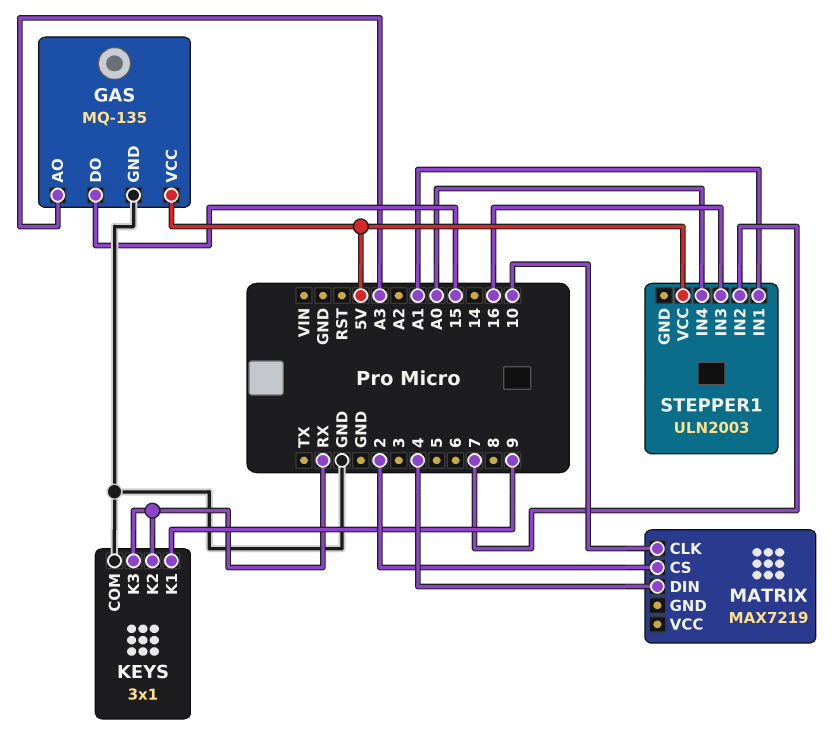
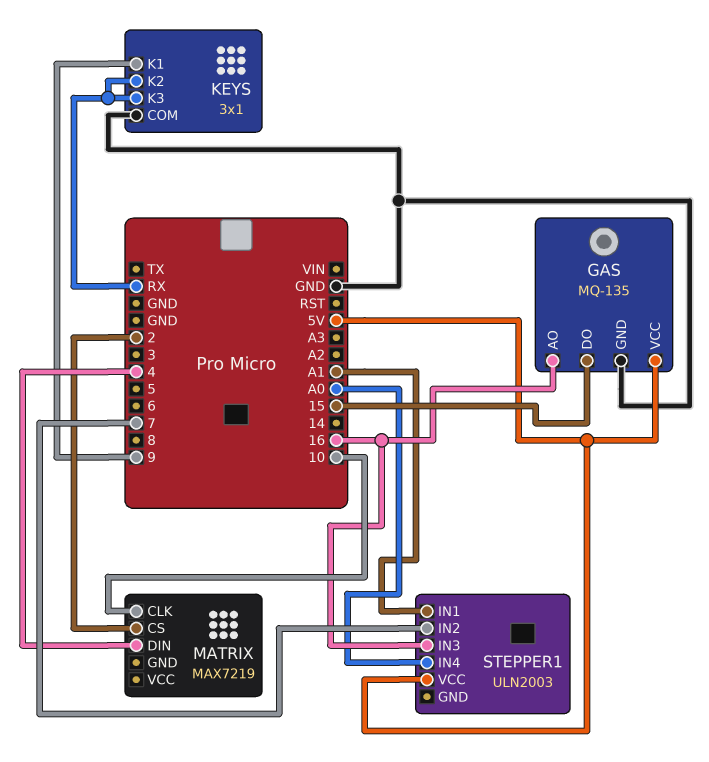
GAS pin AO: A3 -> 16

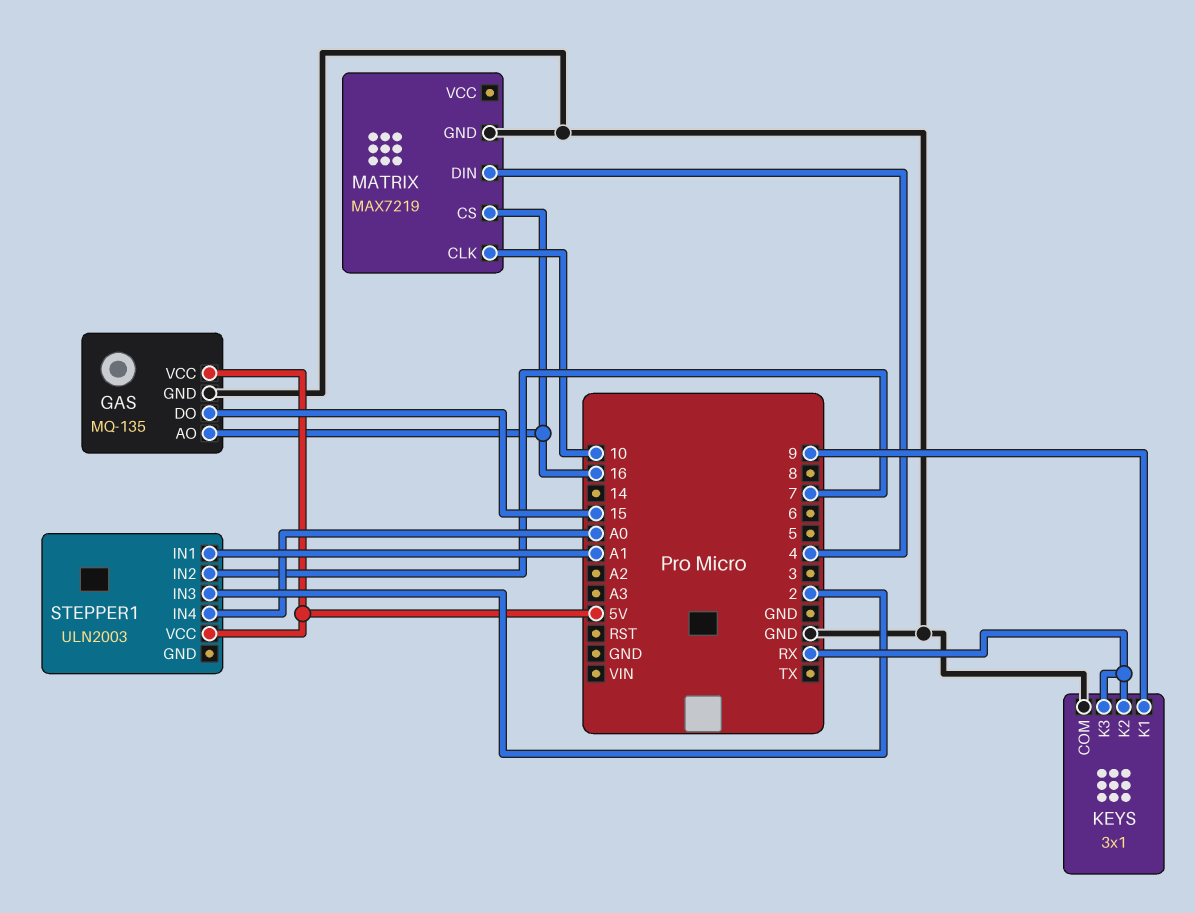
MATRIX pin CS: 2 -> 16
MATRIX pin GND: none -> GND
STEPPER1 pin IN3: 16 -> 2

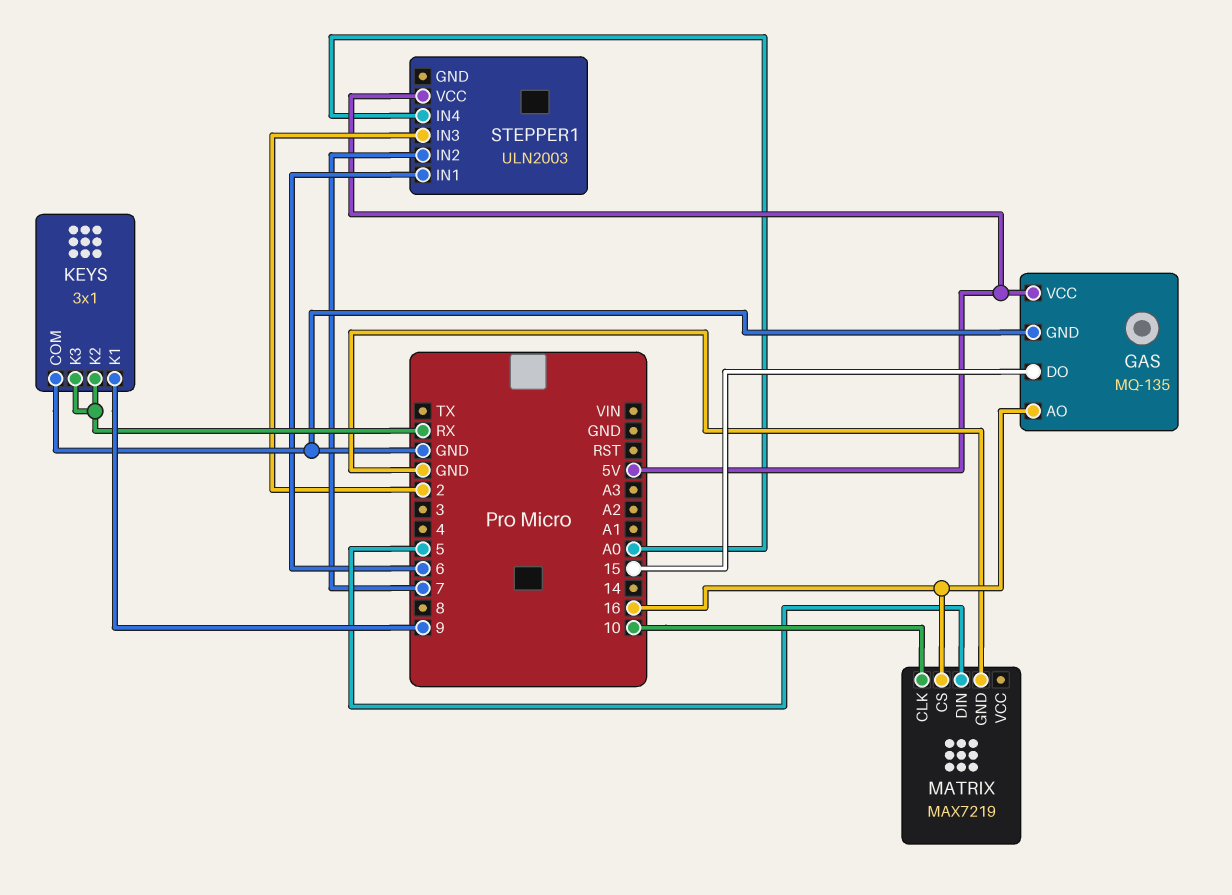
MATRIX pin DIN: 4 -> 5
STEPPER1 pin IN1: A1 -> 6

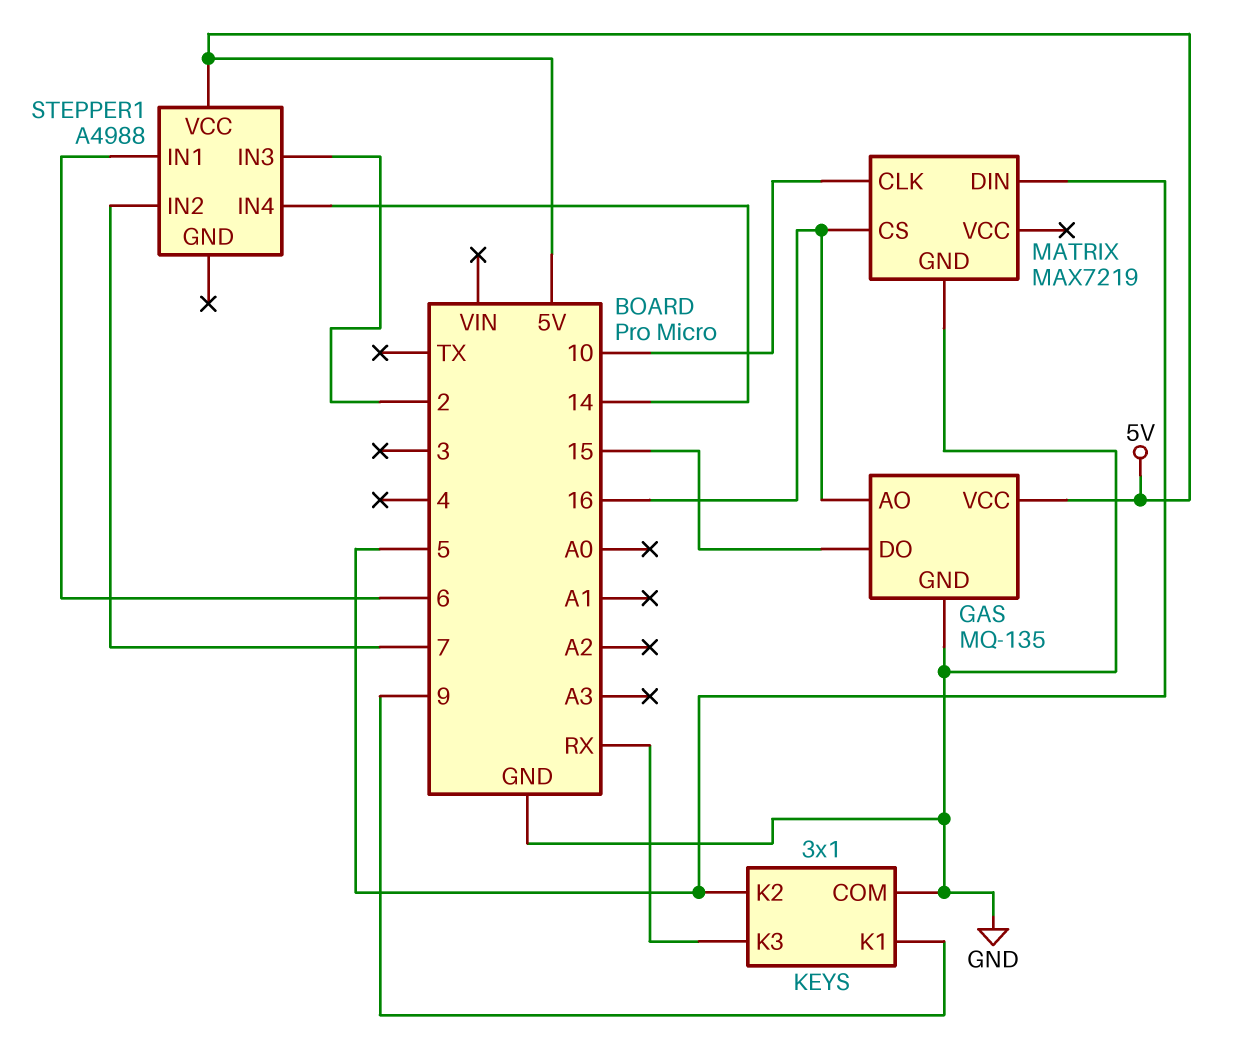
KEYS pin K2: RX -> 5
STEPPER1: ULN2003 -> A4988
STEPPER1 pin IN4: A0 -> 14

